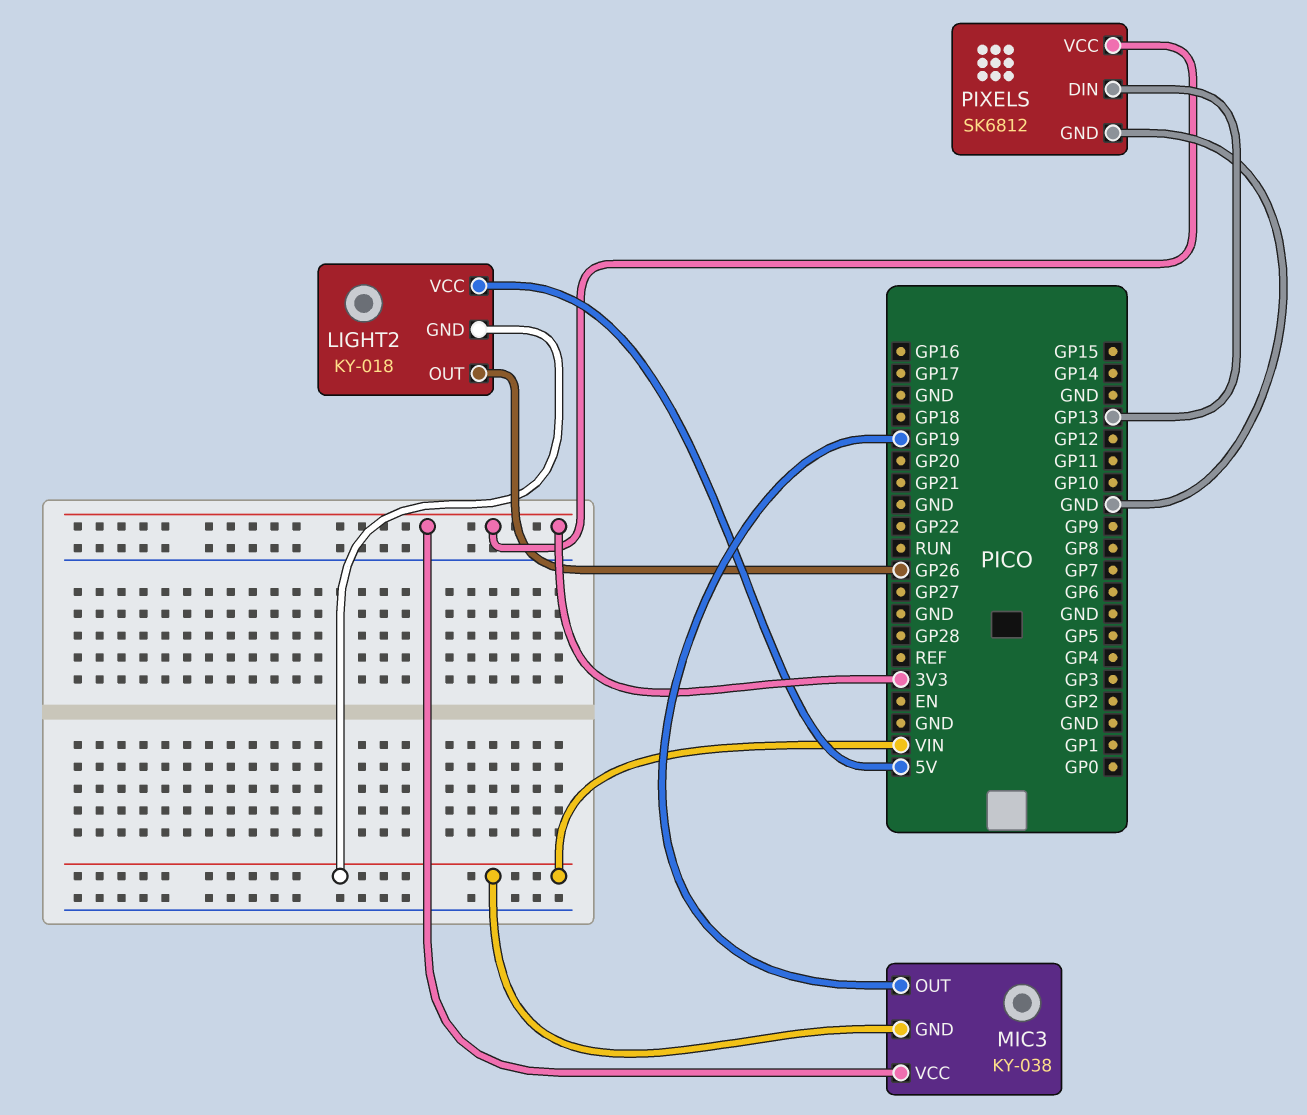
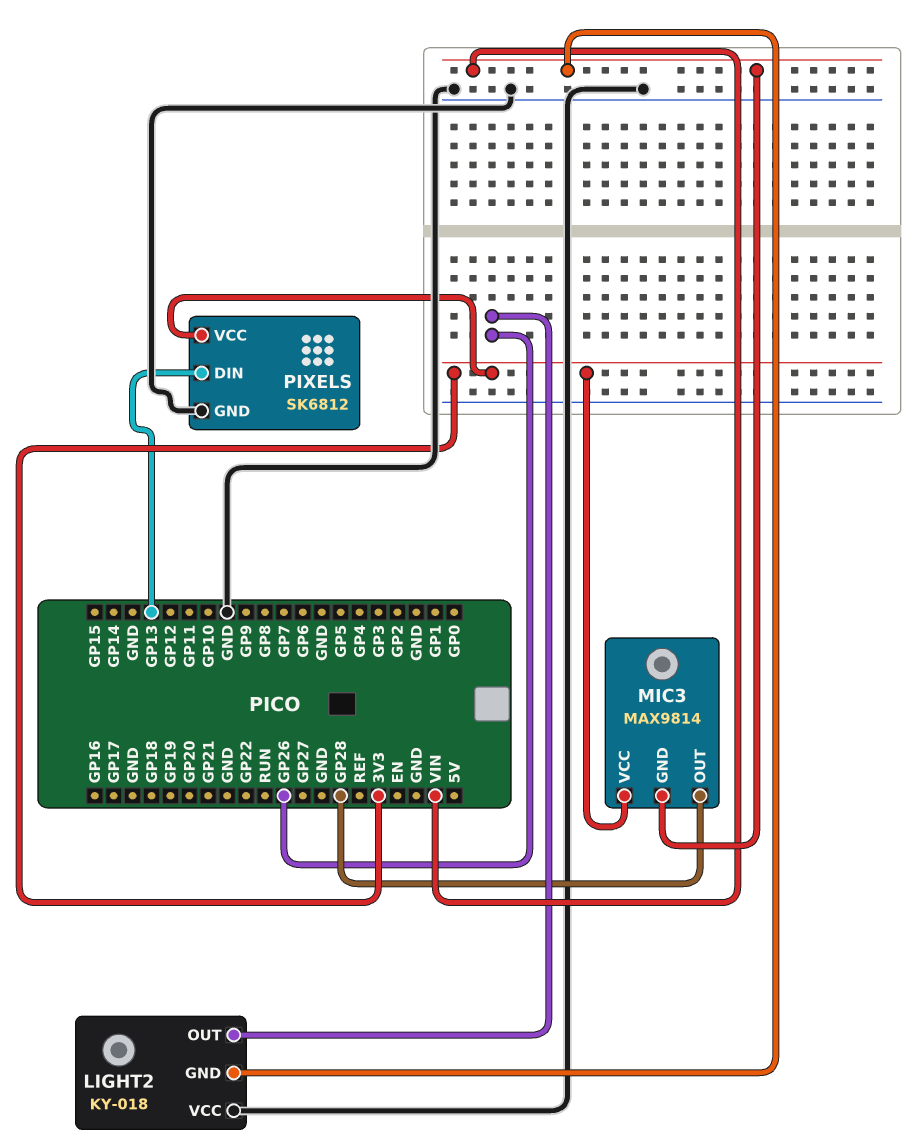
LIGHT2 pin VCC: 5V -> GND
MIC3: KY-038 -> MAX9814
MIC3 pin OUT: GP19 -> GP28

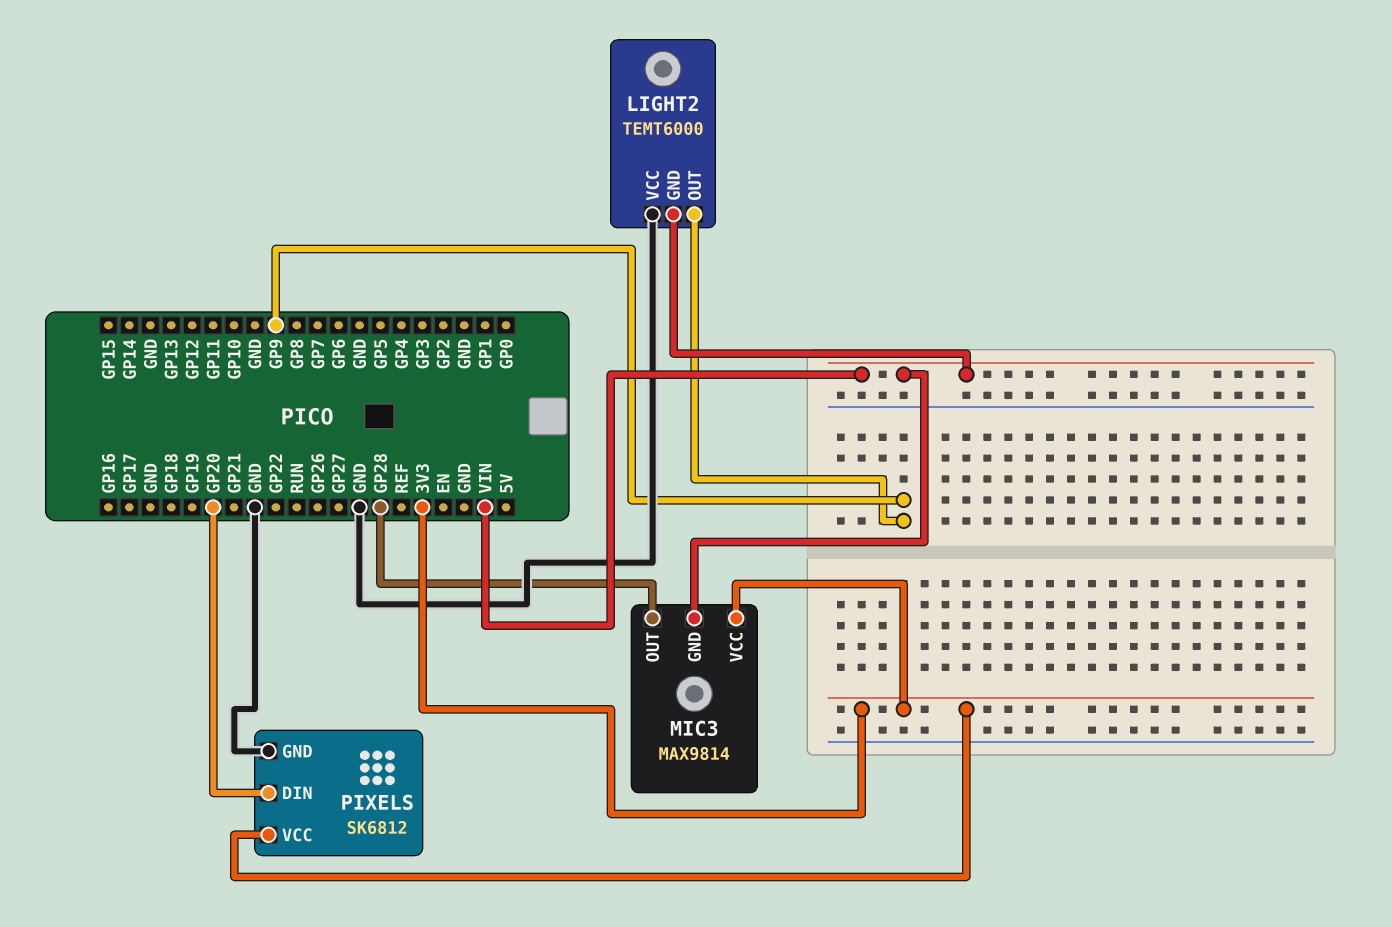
LIGHT2: KY-018 -> TEMT6000
LIGHT2 pin OUT: GP26 -> GP9
PIXELS pin DIN: GP13 -> GP20

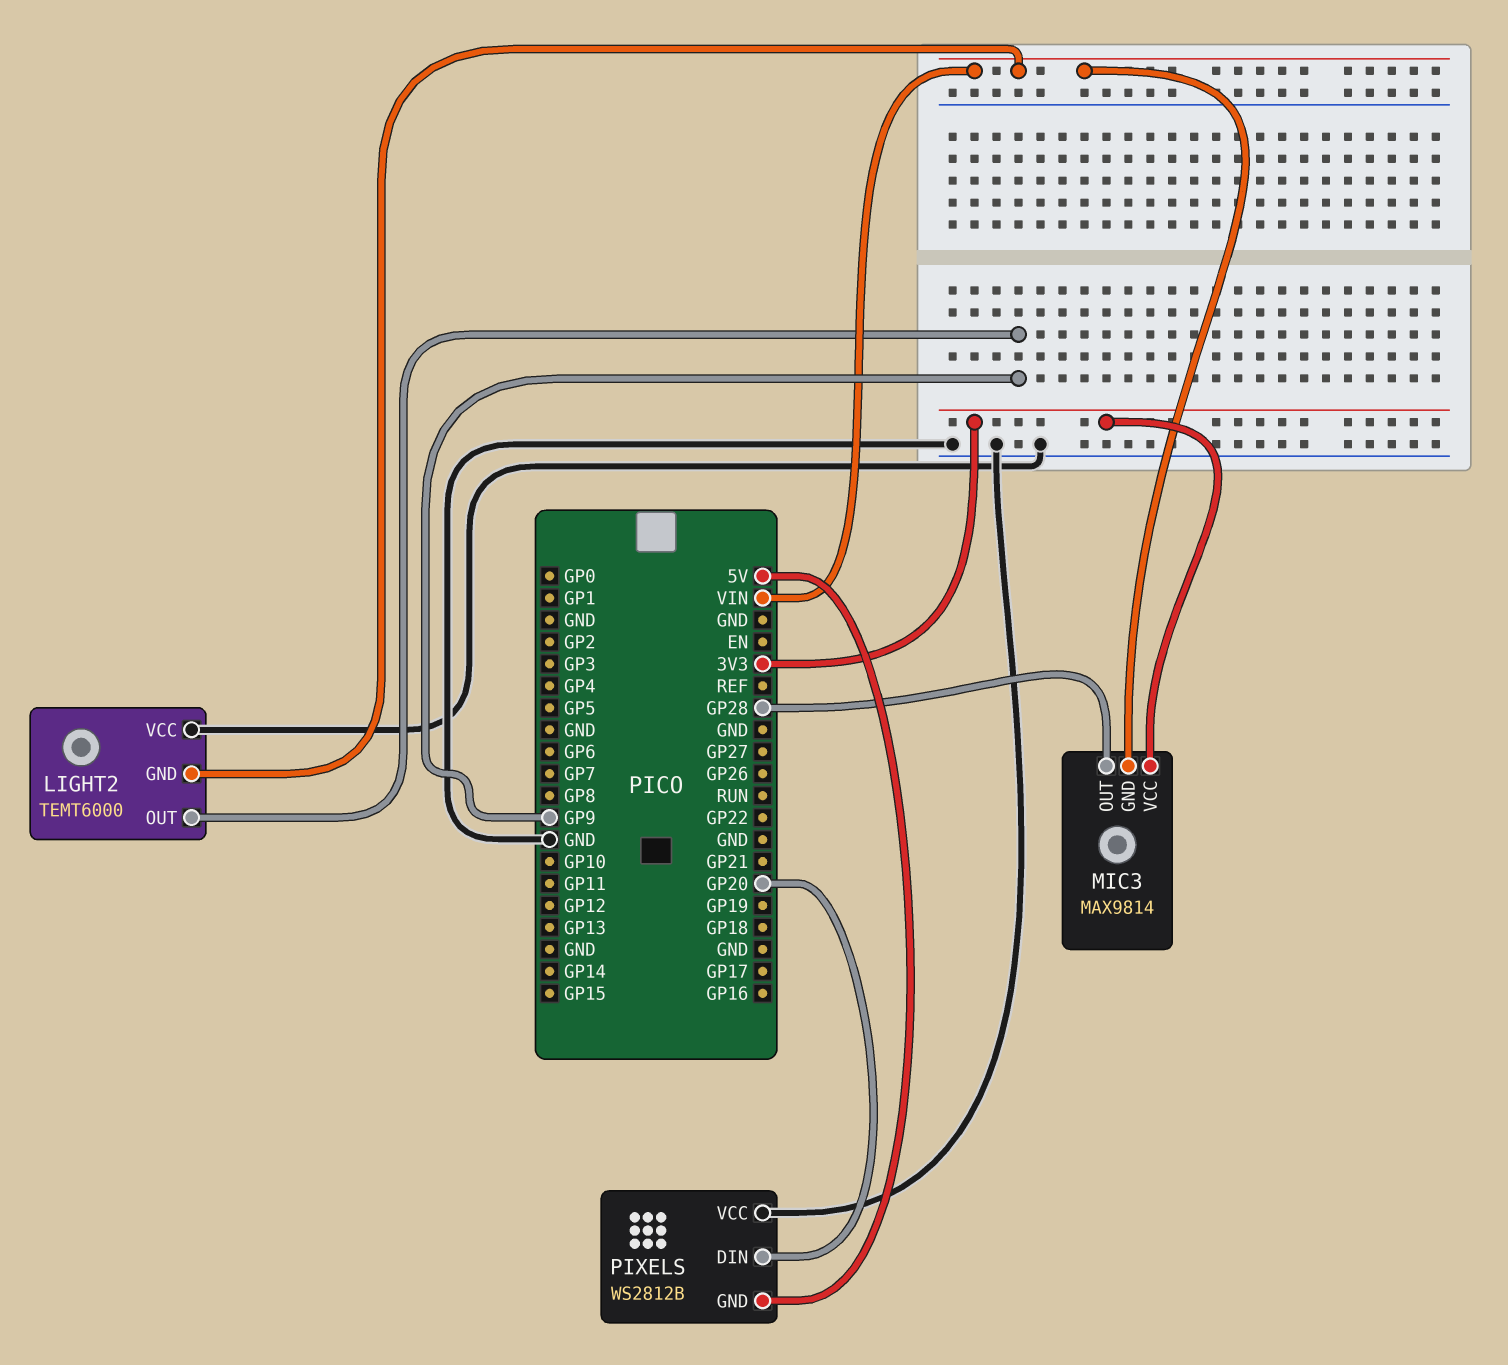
PIXELS: SK6812 -> WS2812B
PIXELS pin GND: GND -> 5V
PIXELS pin VCC: 3V3 -> GND

